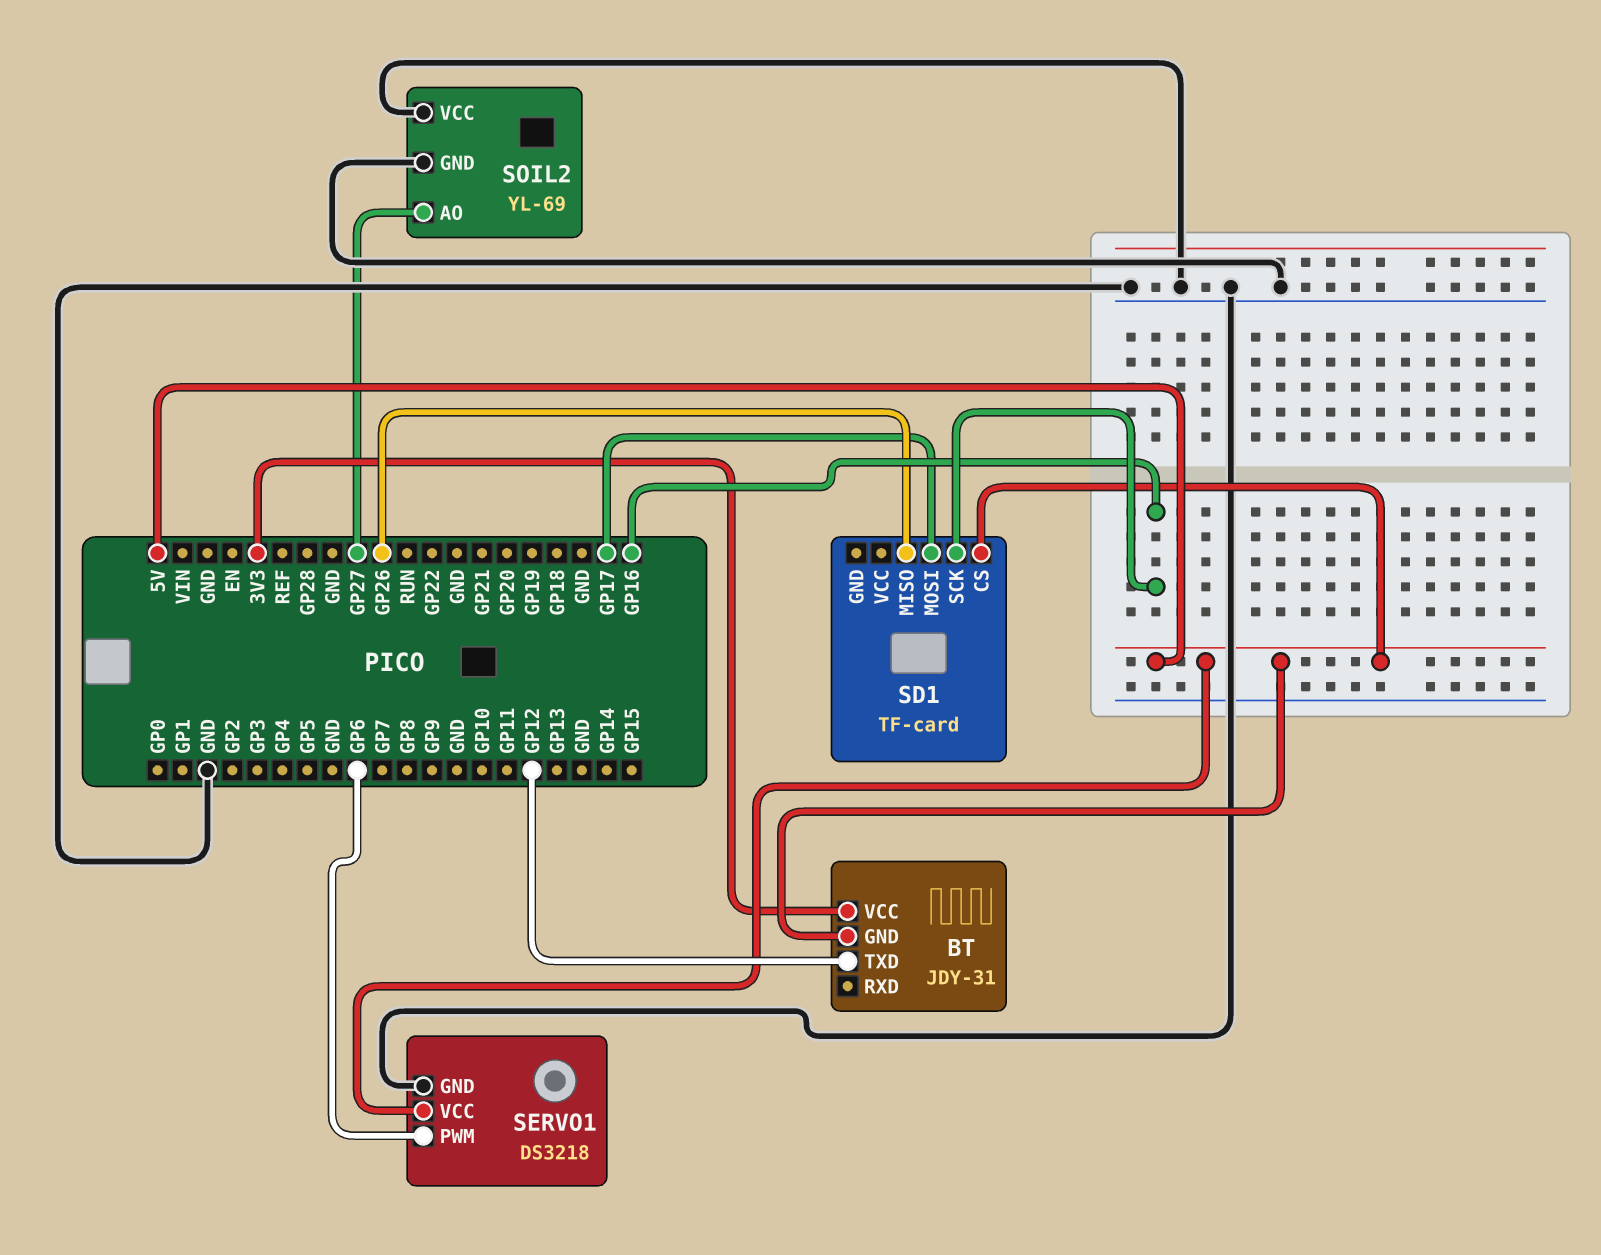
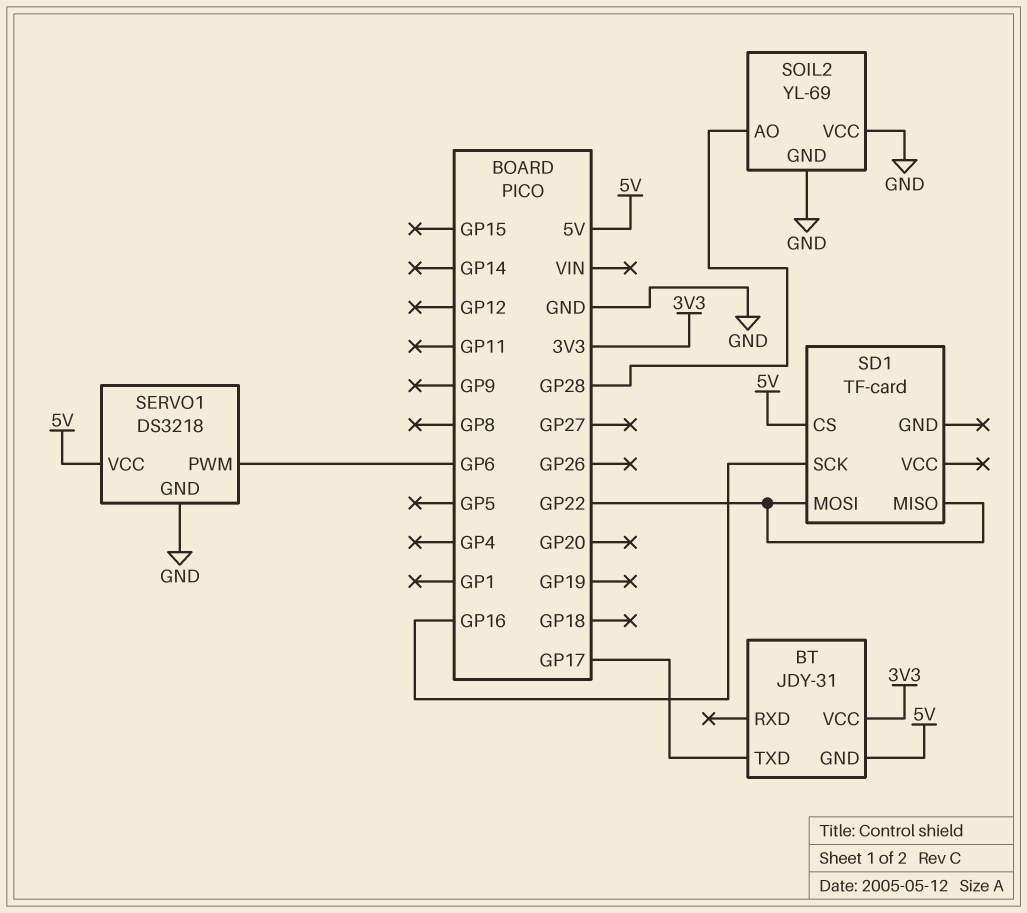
BT pin TXD: GP12 -> GP17
SD1 pin MISO: GP26 -> GP22
SD1 pin MOSI: GP17 -> GP22
SOIL2 pin AO: GP27 -> GP28

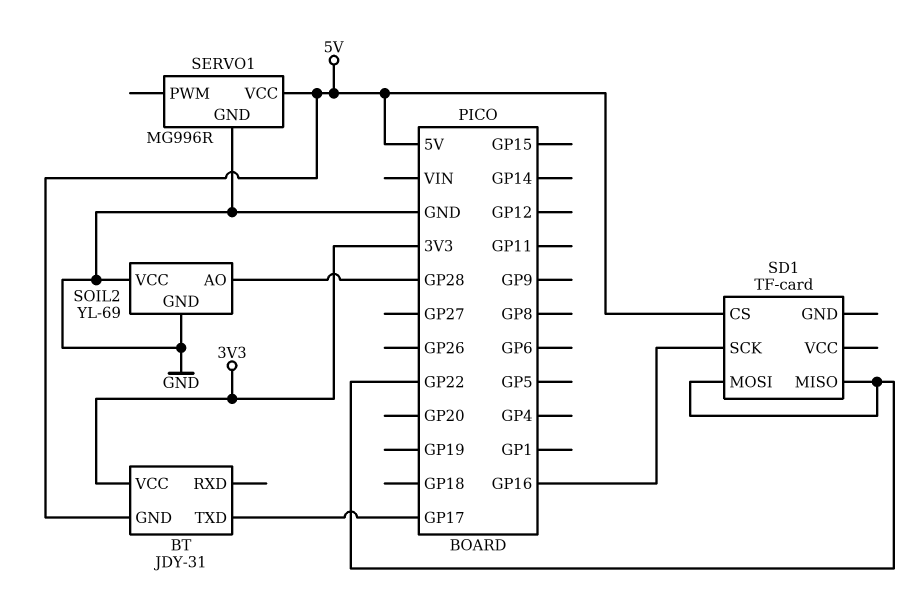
SERVO1: DS3218 -> MG996R
SERVO1 pin PWM: GP6 -> none

